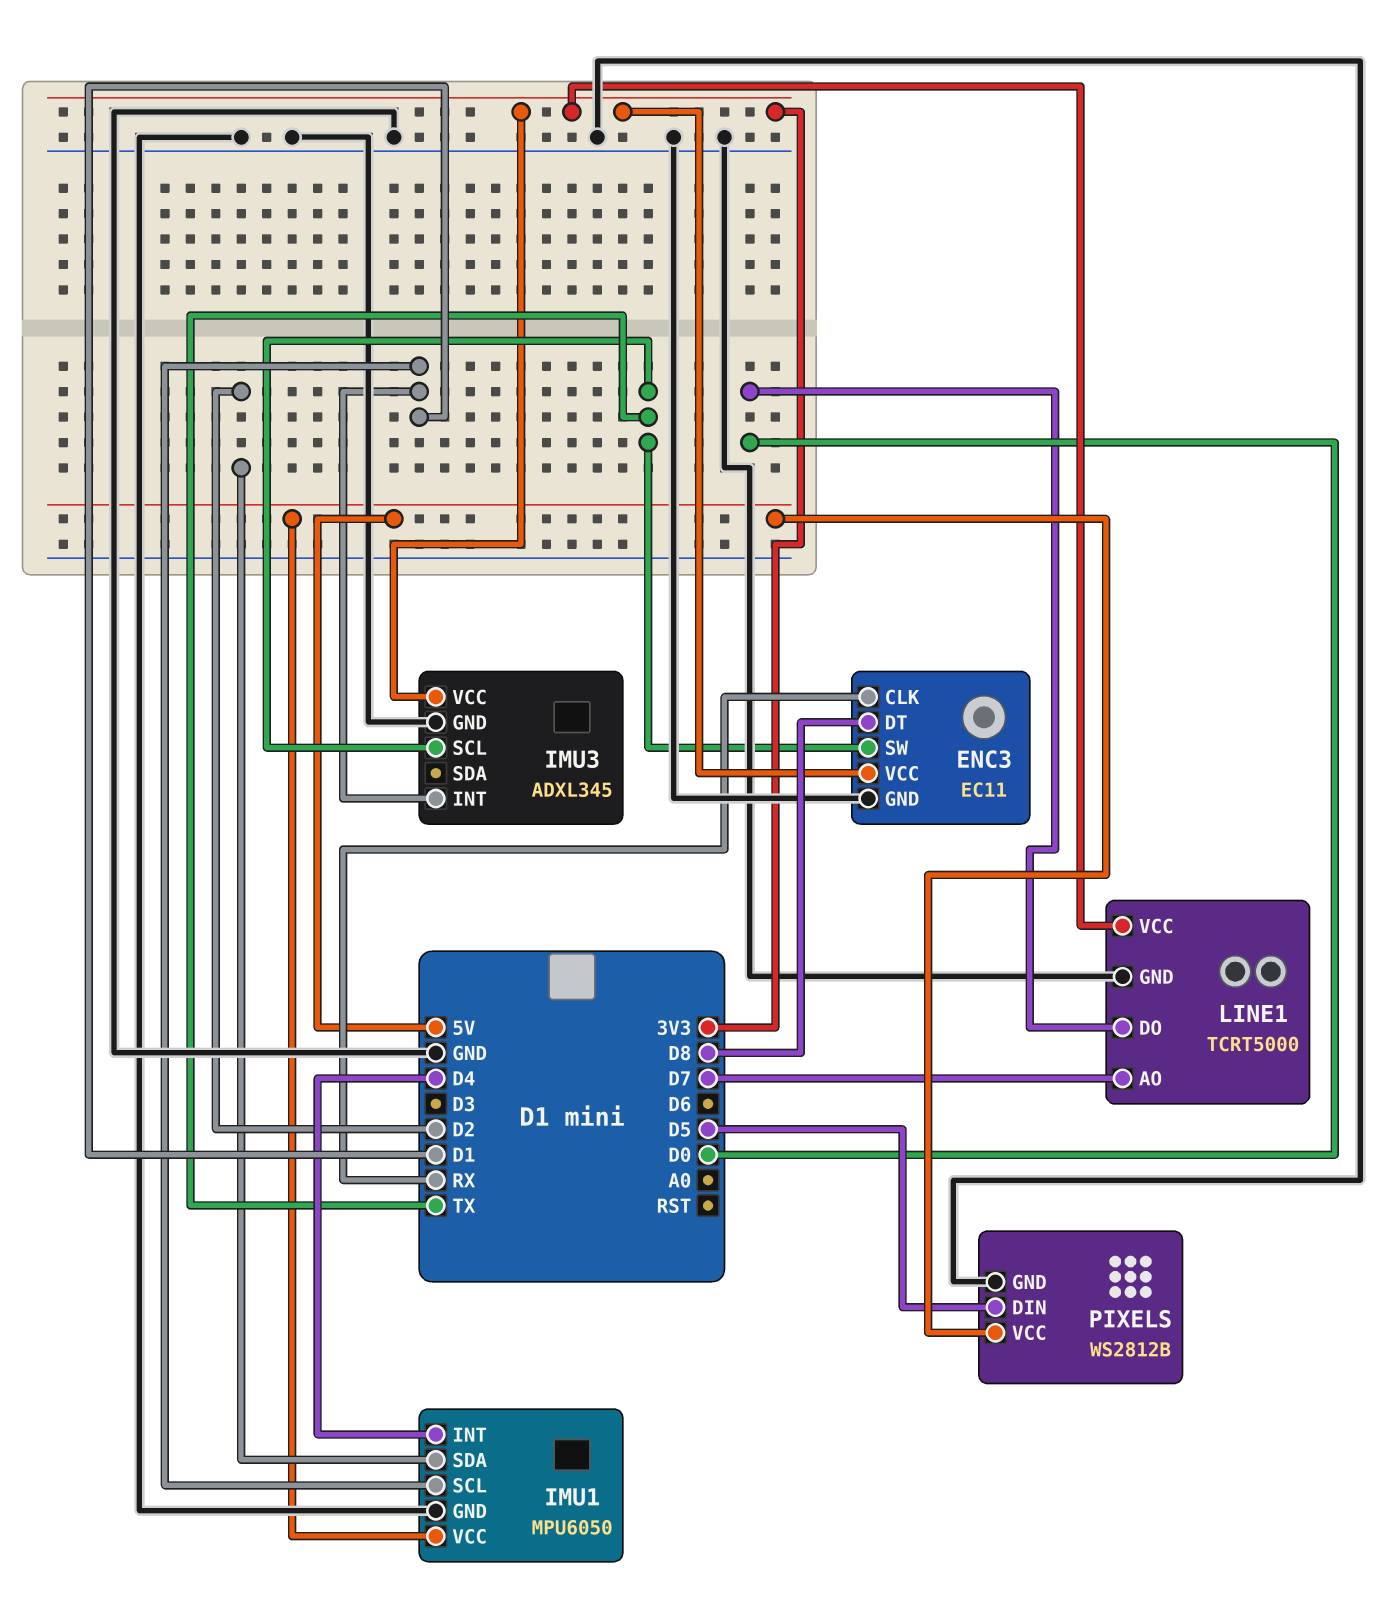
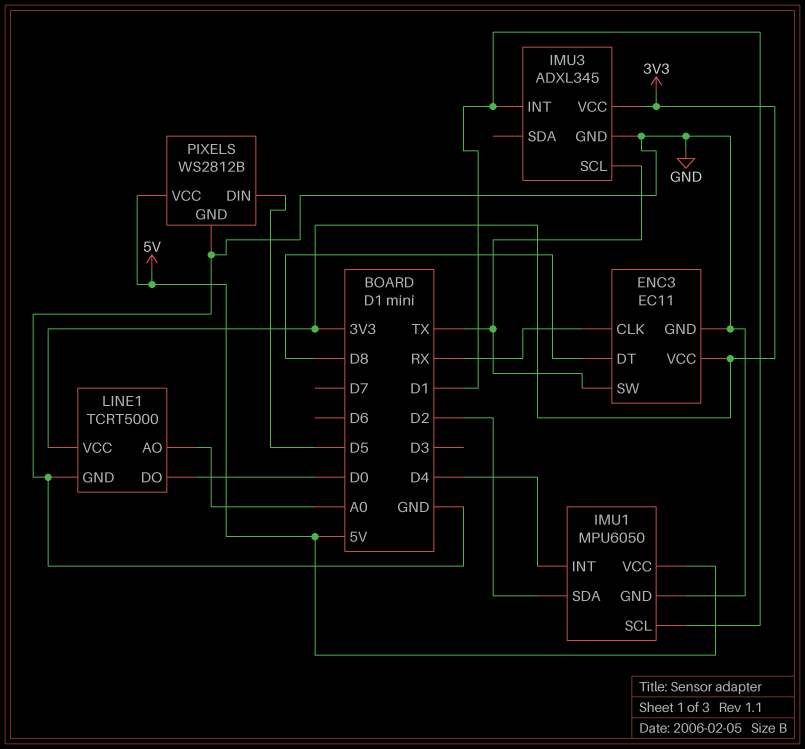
LINE1 pin AO: D7 -> A0

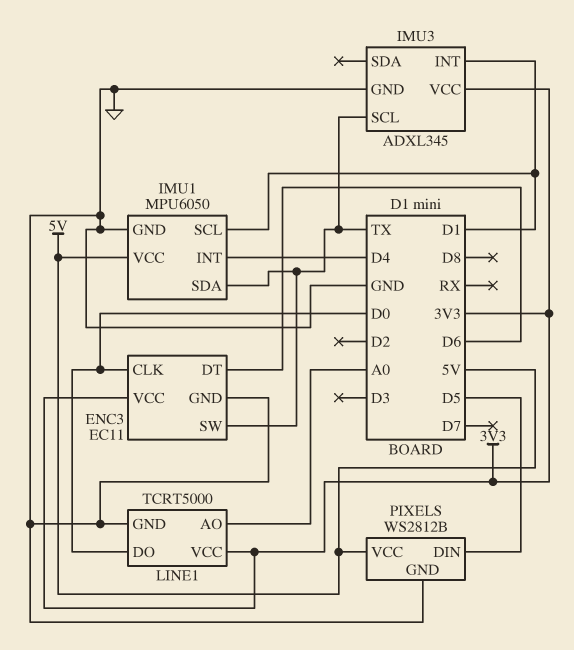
ENC3 pin CLK: RX -> D0
ENC3 pin DT: D8 -> D6
IMU1 pin SDA: D2 -> TX

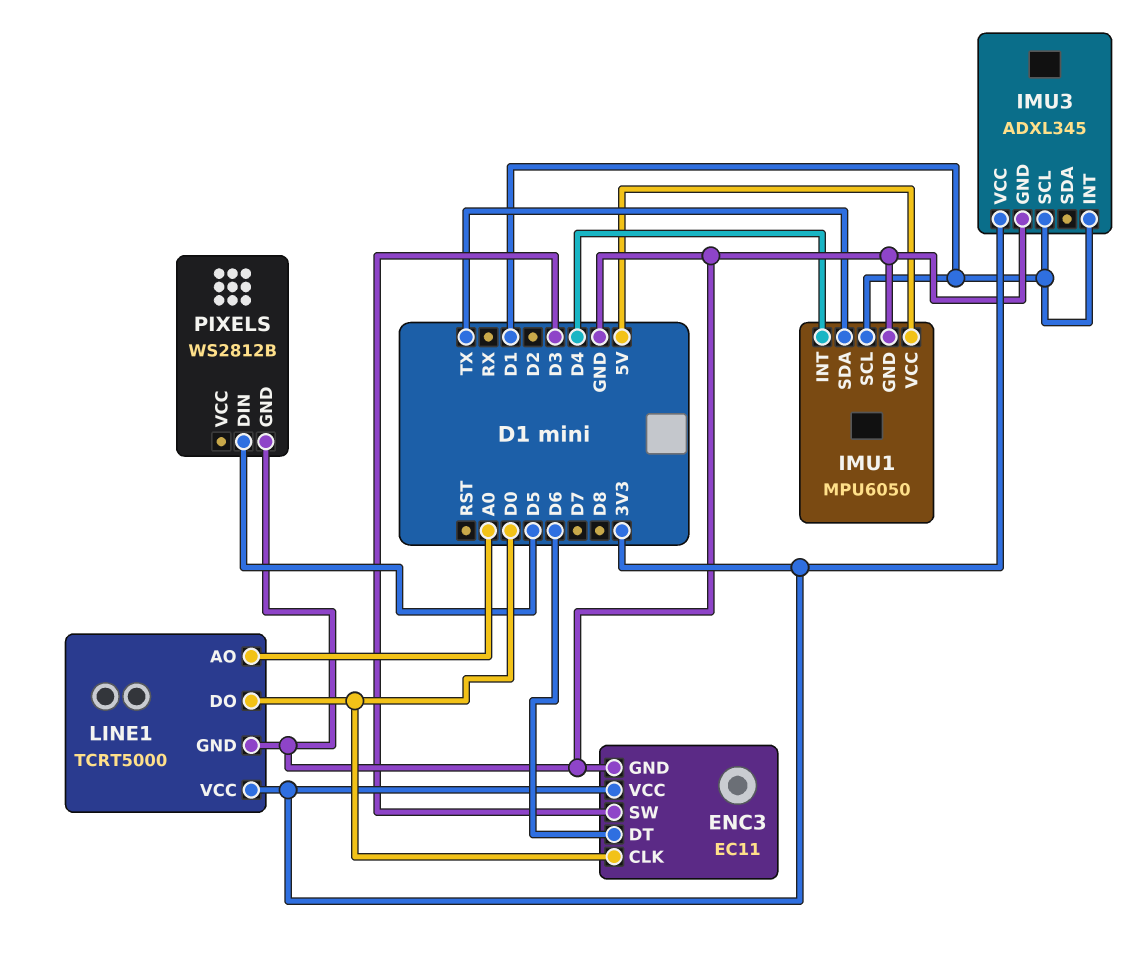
ENC3 pin SW: TX -> D3
IMU3 pin SCL: TX -> D1
PIXELS pin VCC: 5V -> none

